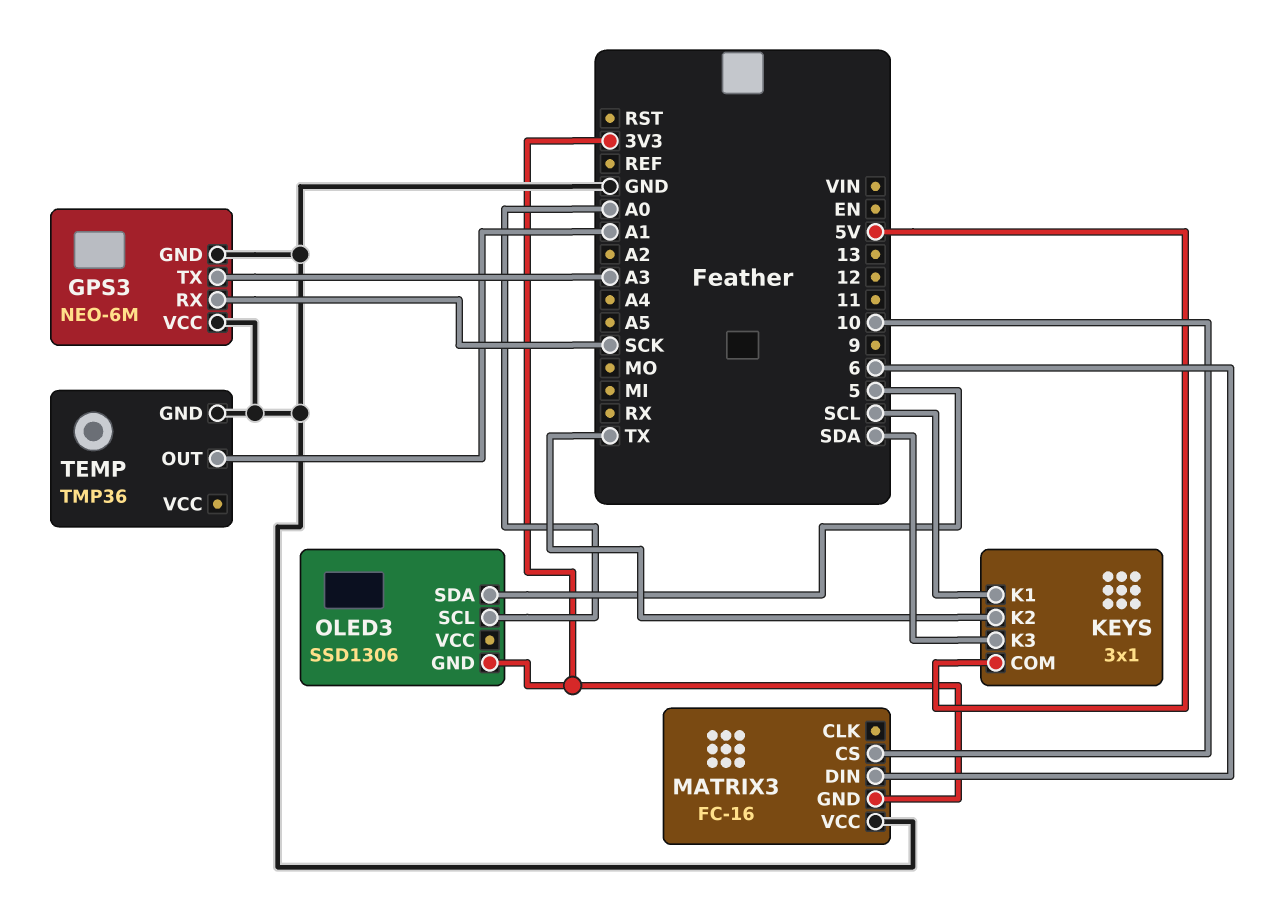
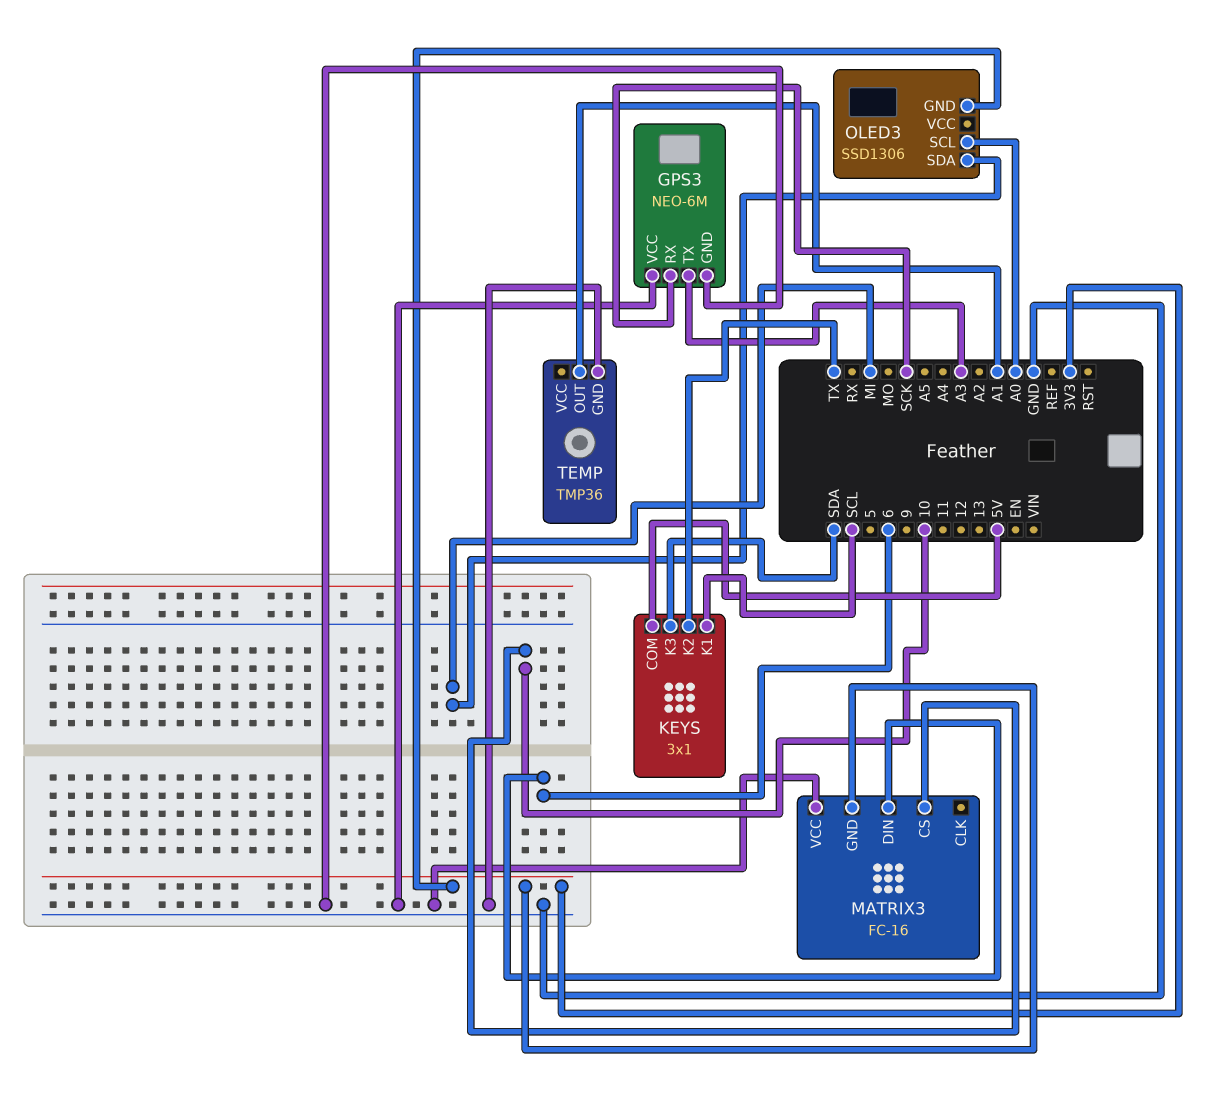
OLED3 pin SDA: 5 -> MI

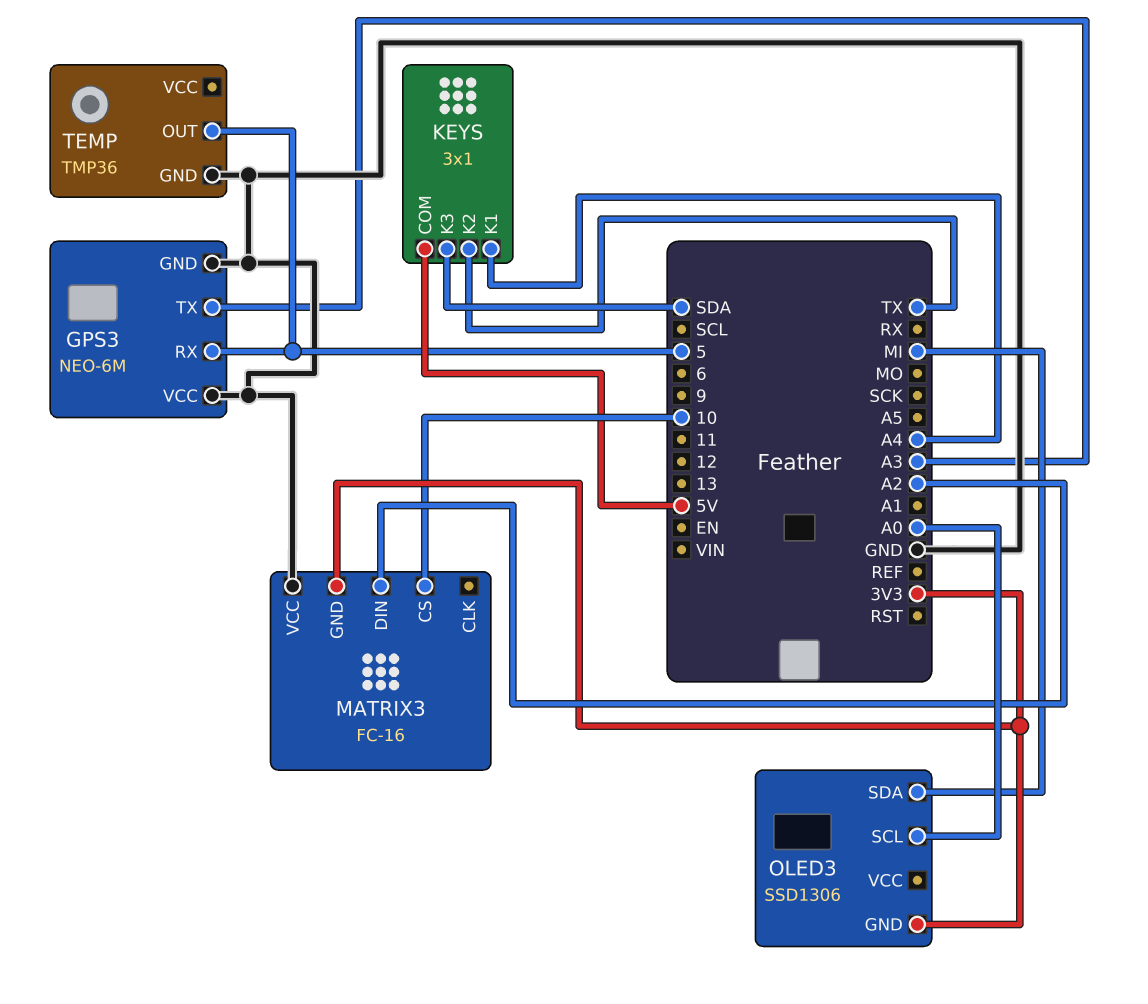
GPS3 pin RX: SCK -> 5
KEYS pin K1: SCL -> A4
MATRIX3 pin DIN: 6 -> A2
TEMP pin OUT: A1 -> 5

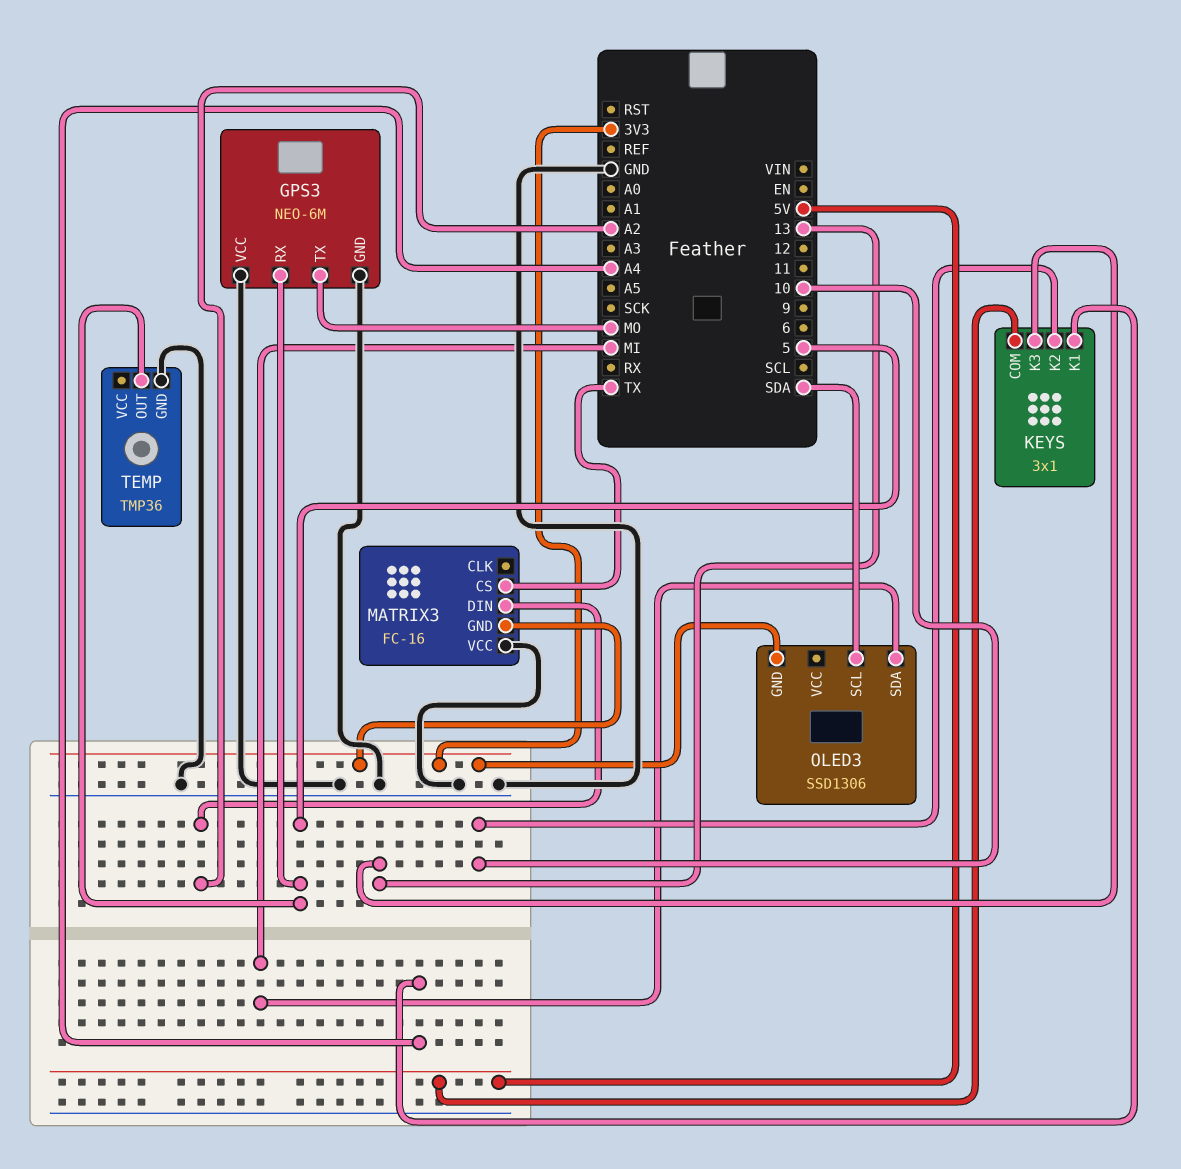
GPS3 pin TX: A3 -> MO
KEYS pin K2: TX -> 10
KEYS pin K3: SDA -> 13
MATRIX3 pin CS: 10 -> TX
OLED3 pin SCL: A0 -> SDA

